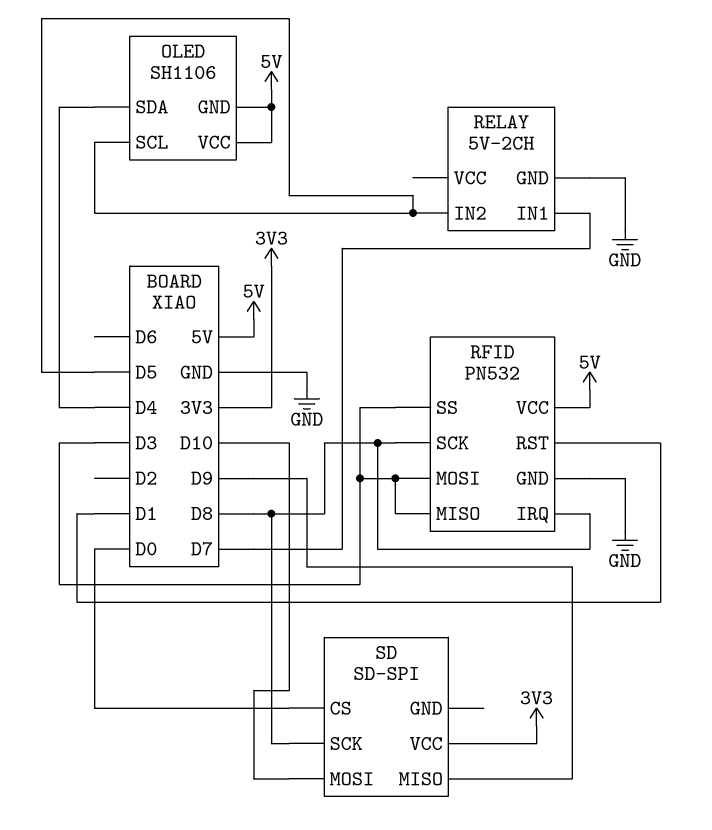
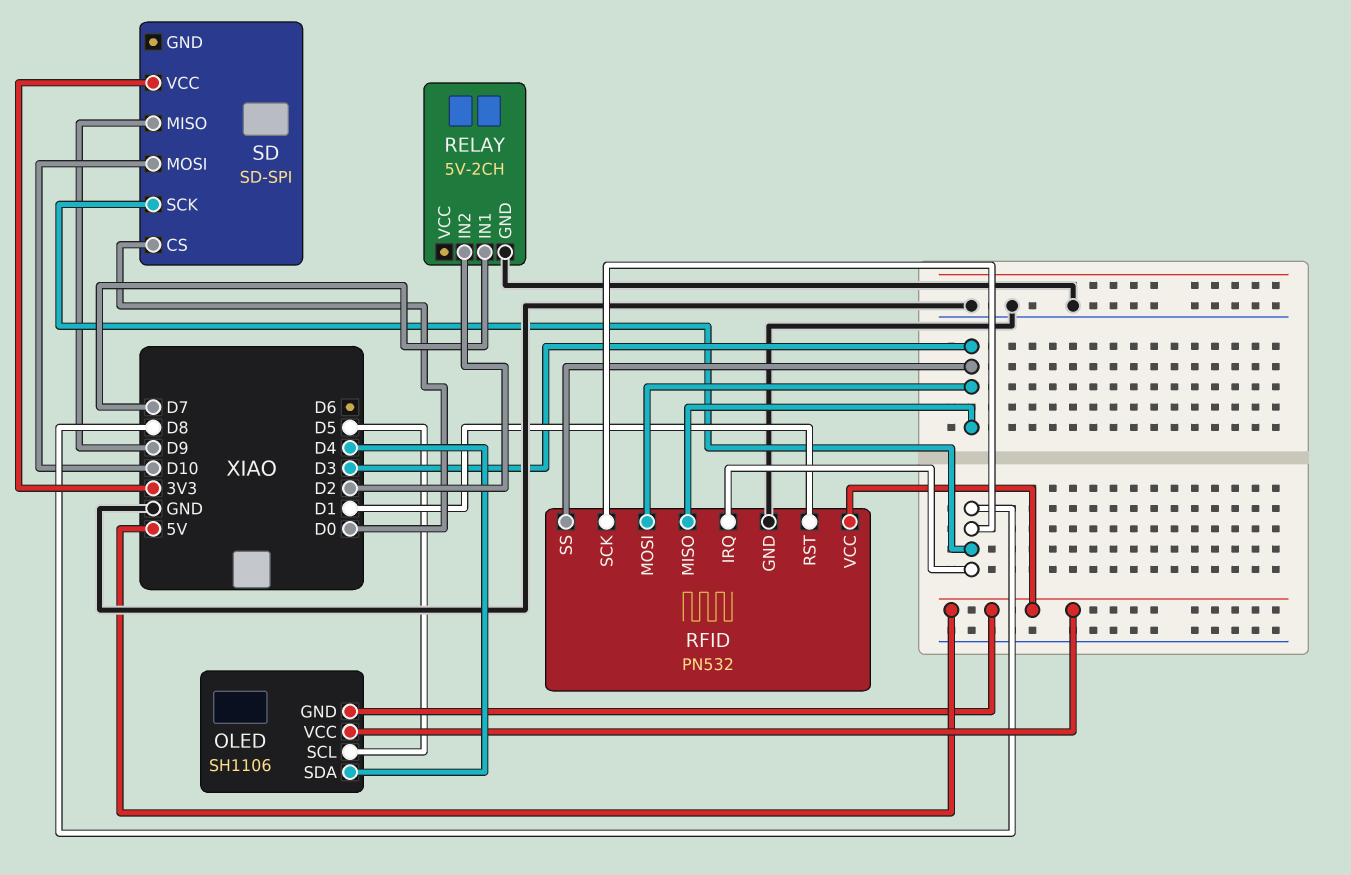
RELAY pin IN2: D5 -> D2

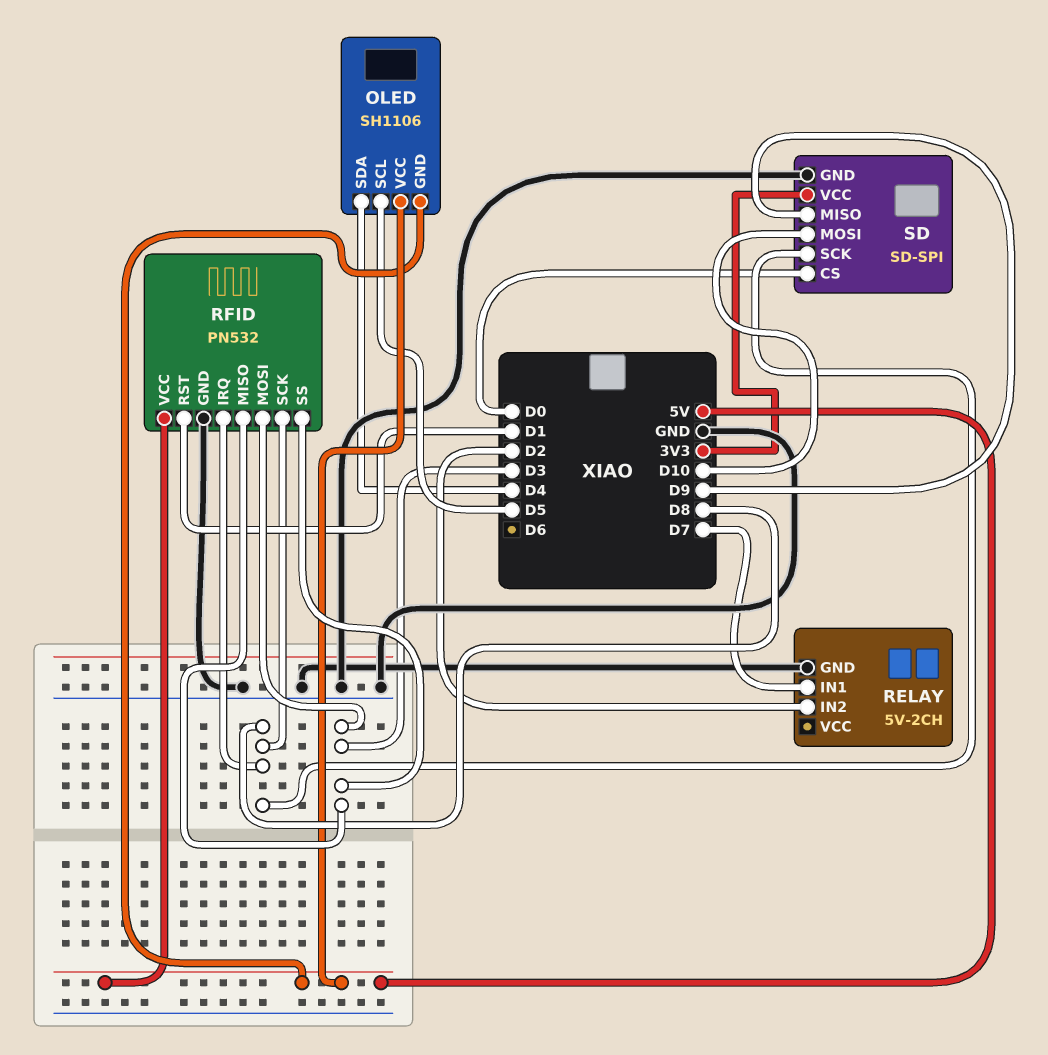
SD pin GND: none -> GND

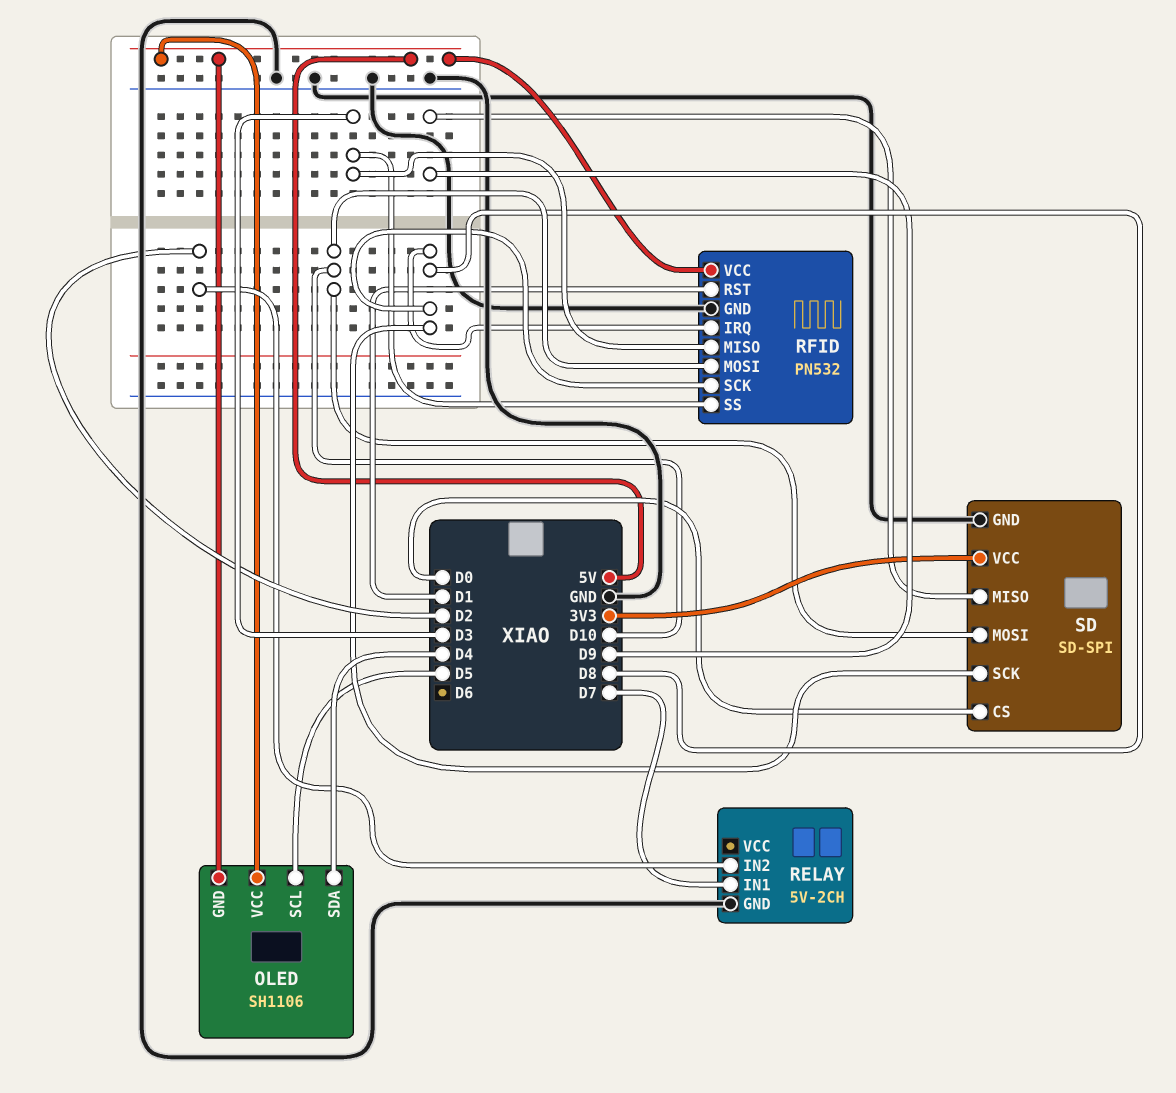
RFID pin MOSI: D3 -> D10

